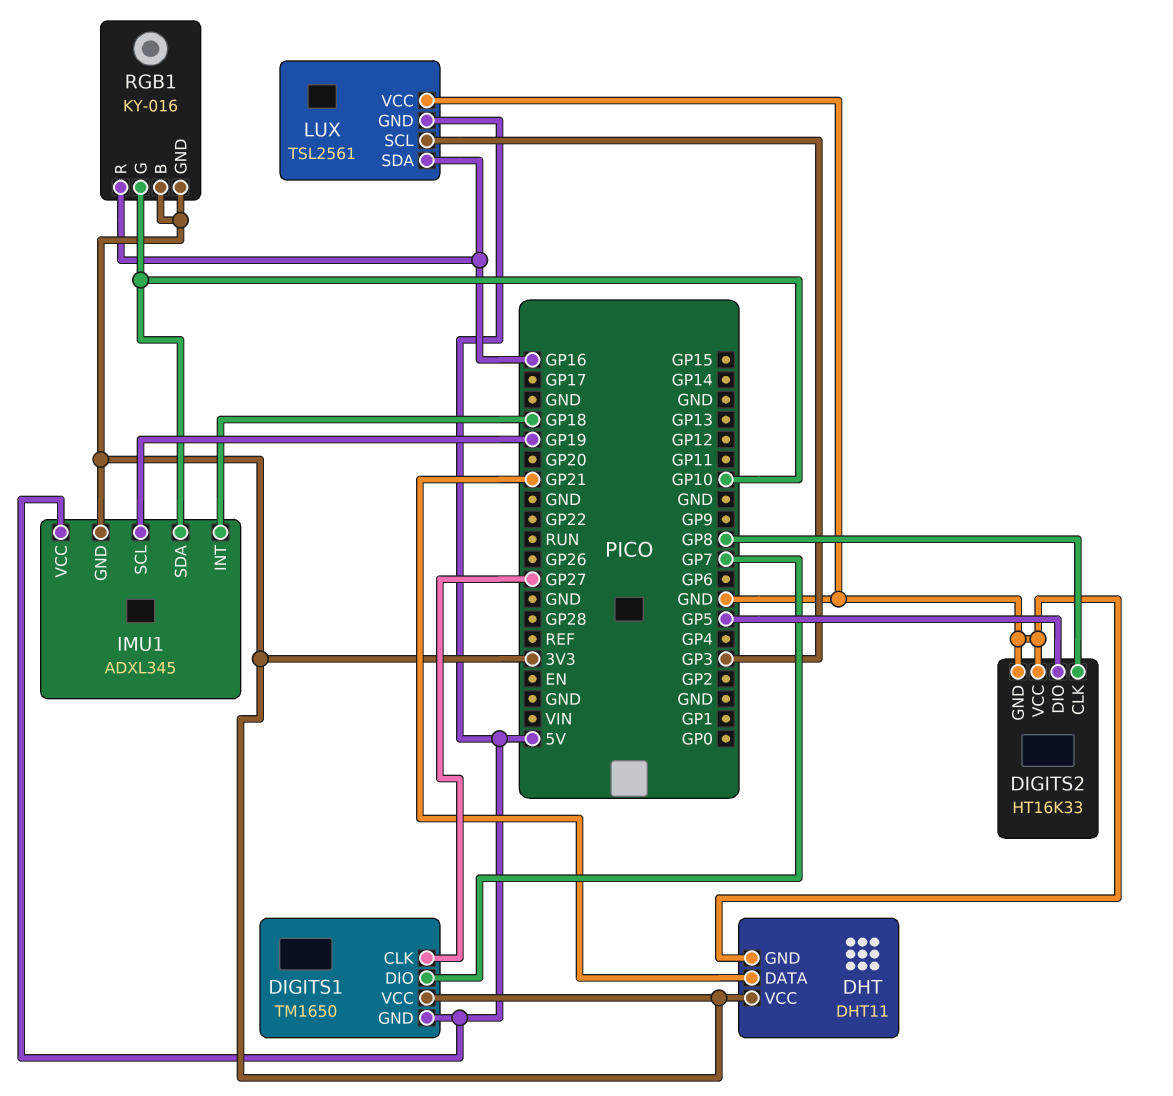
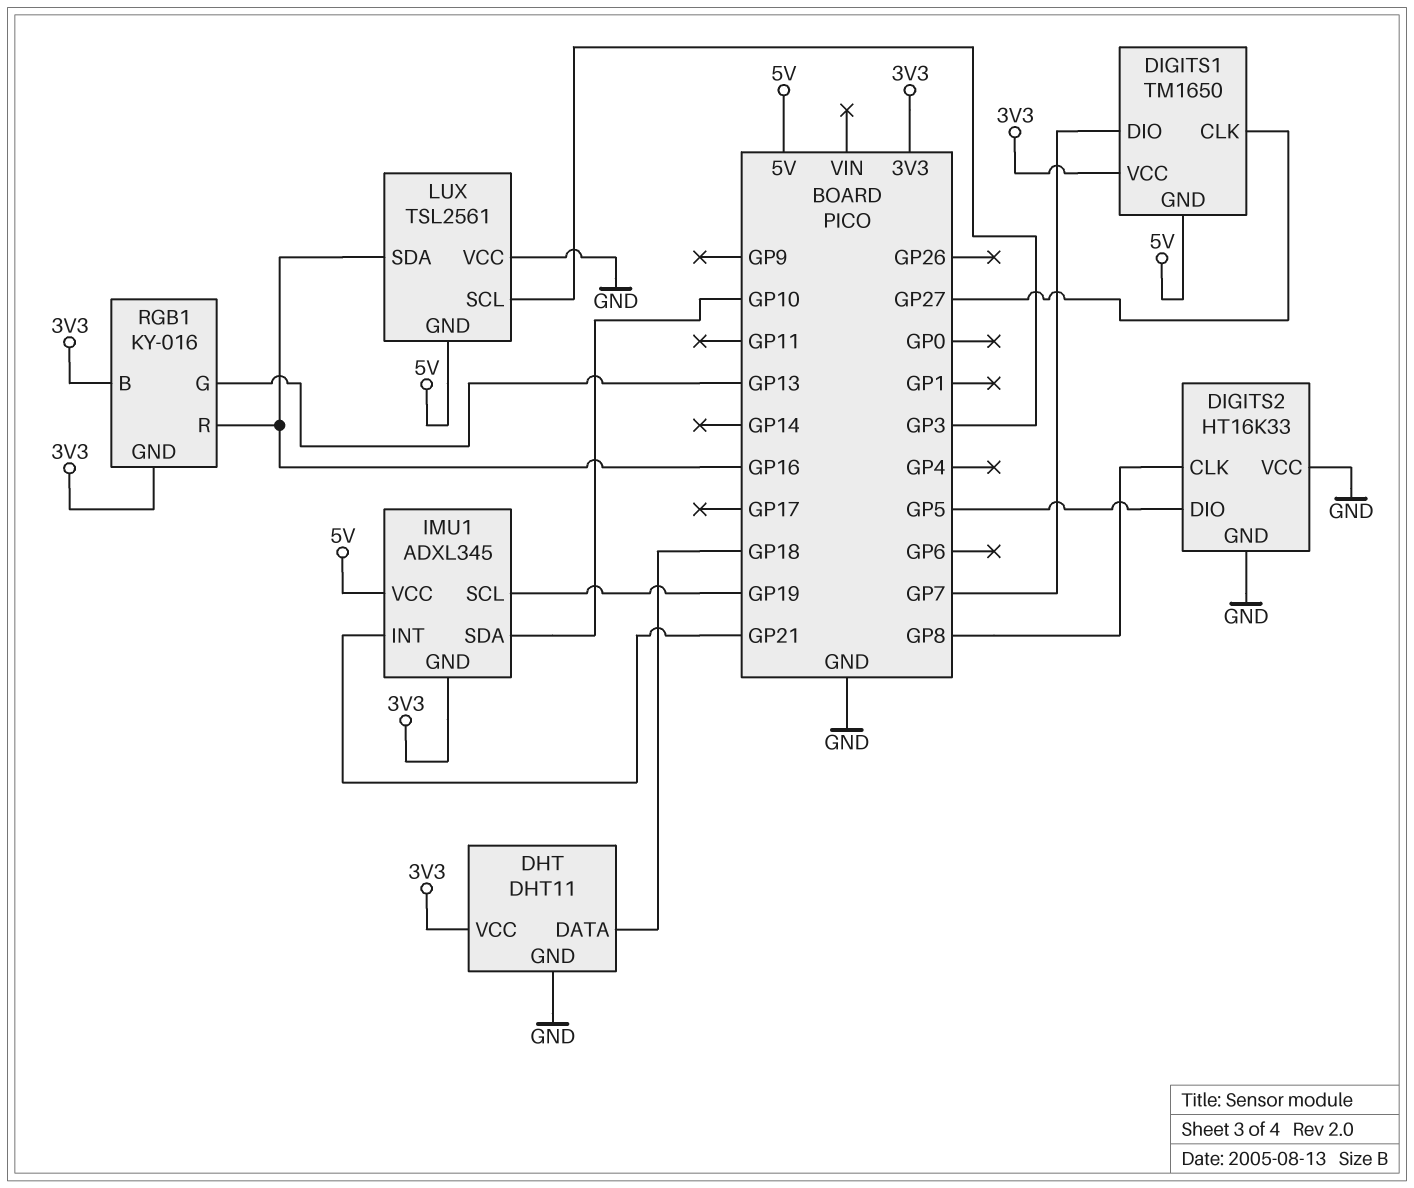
DHT pin DATA: GP21 -> GP18
IMU1 pin INT: GP18 -> GP21
RGB1 pin G: GP10 -> GP13

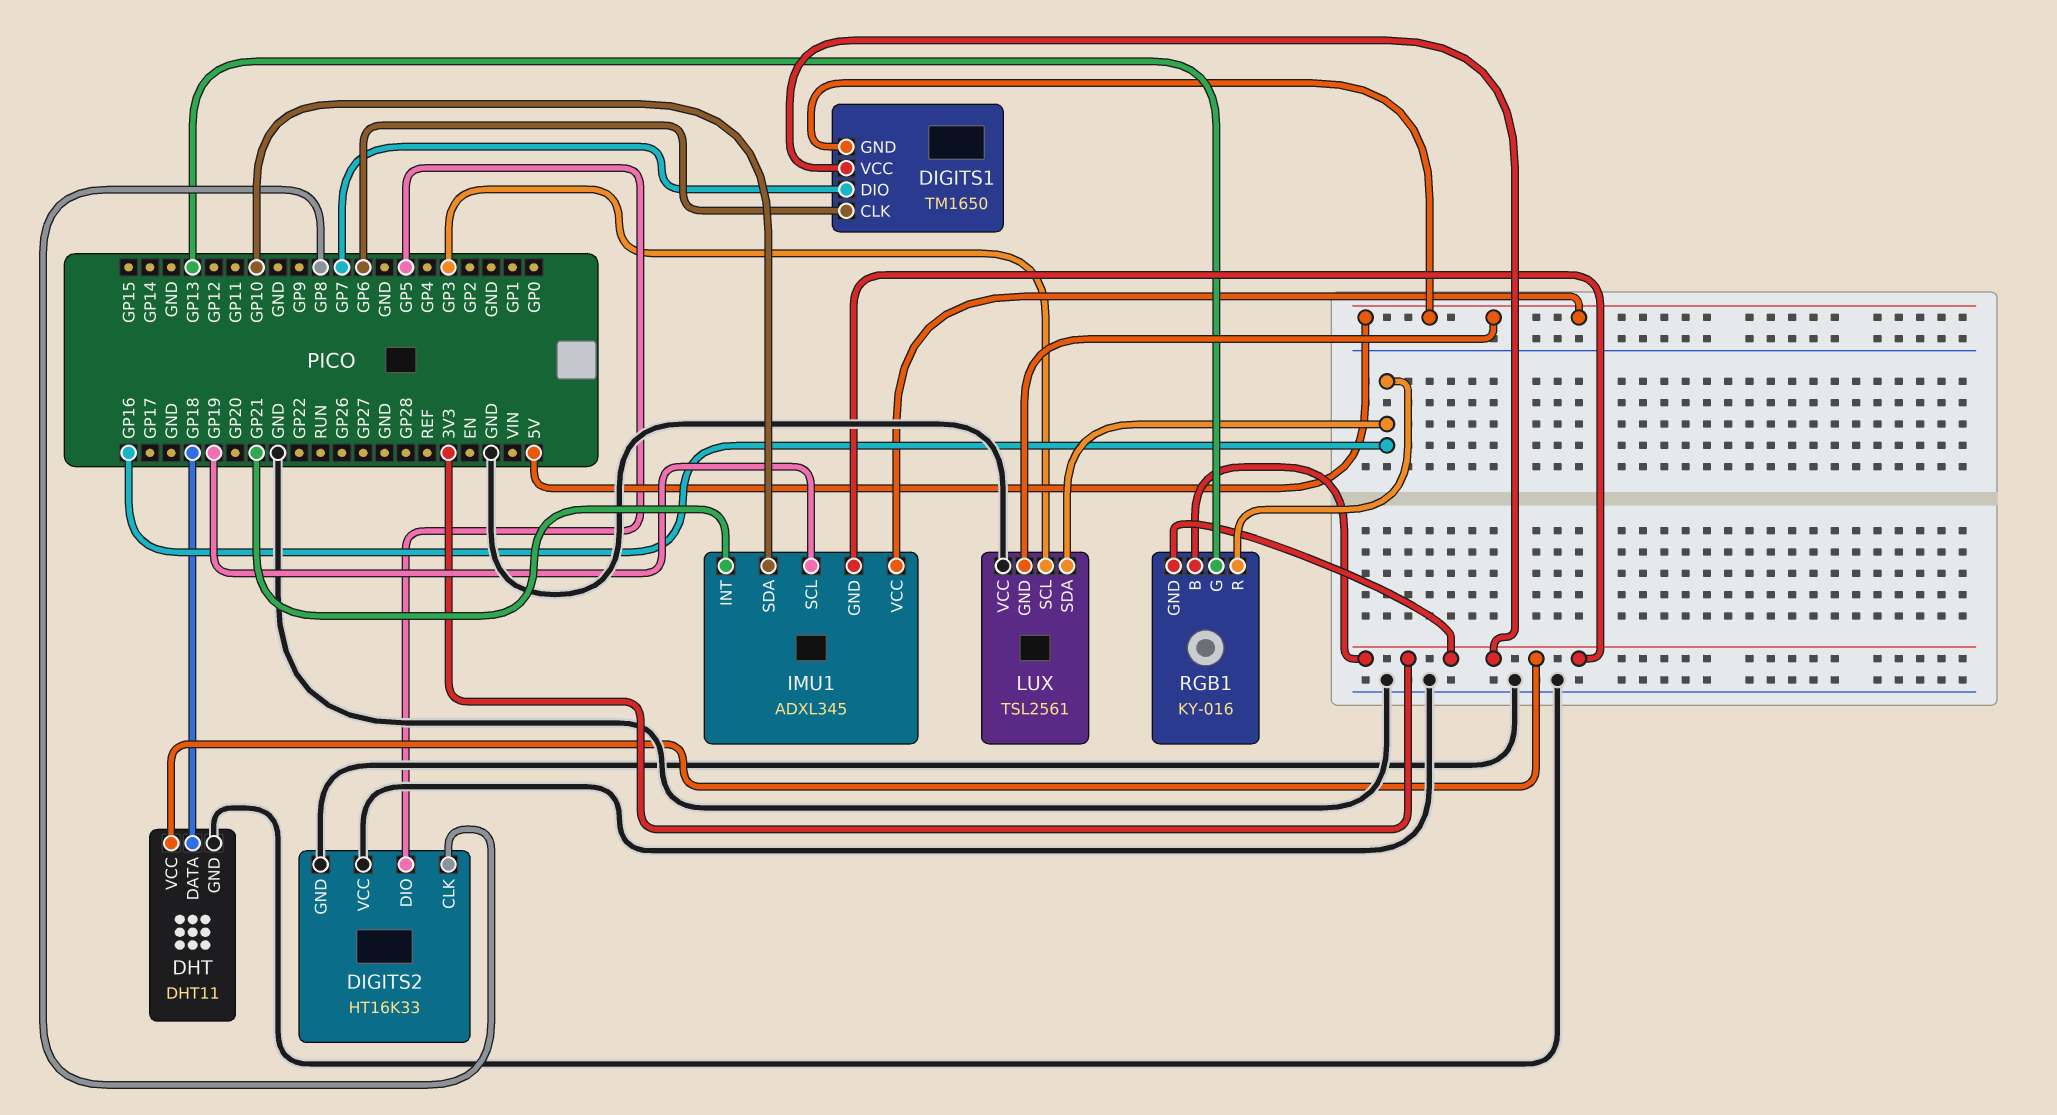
DIGITS1 pin CLK: GP27 -> GP6

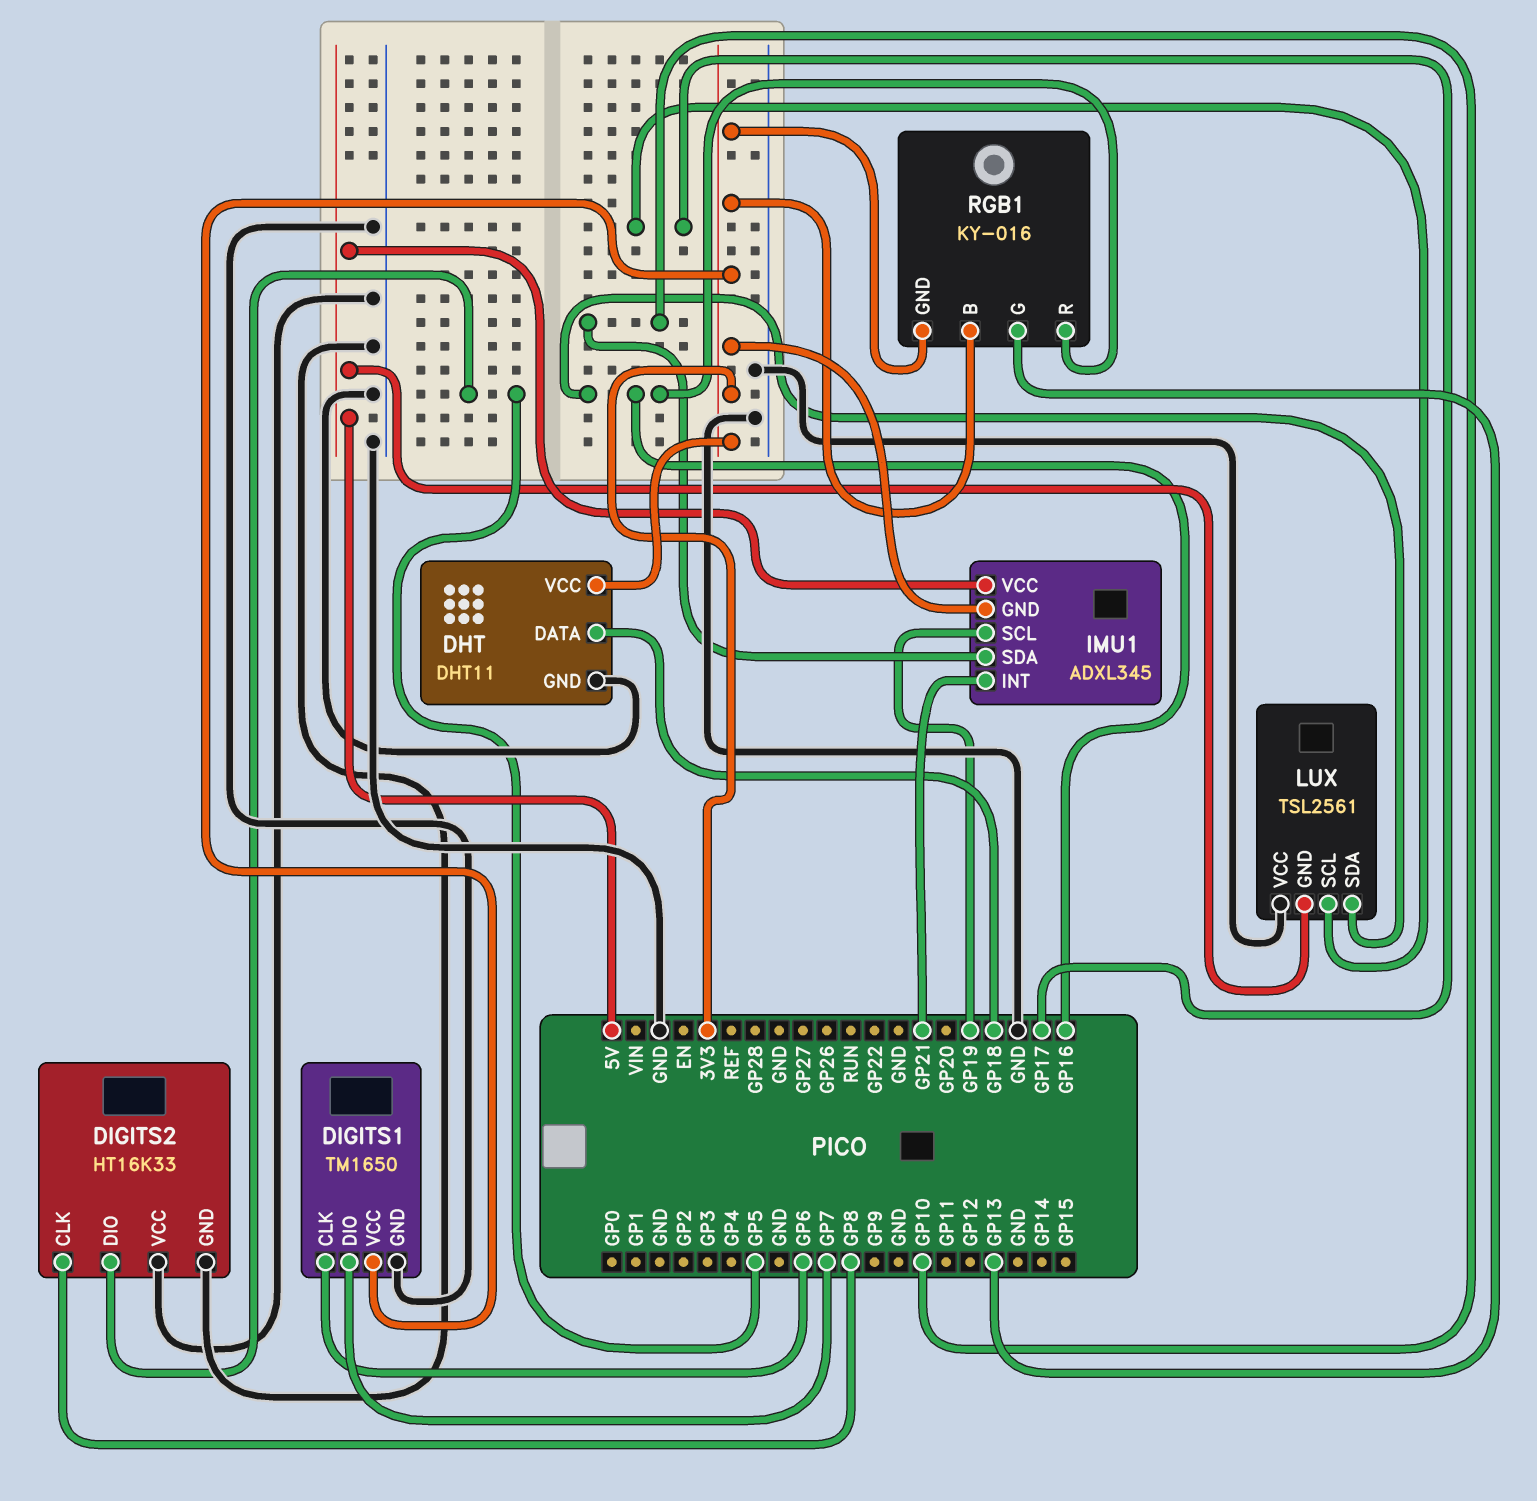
DIGITS1 pin GND: 5V -> GND
LUX pin SCL: GP3 -> GP17

